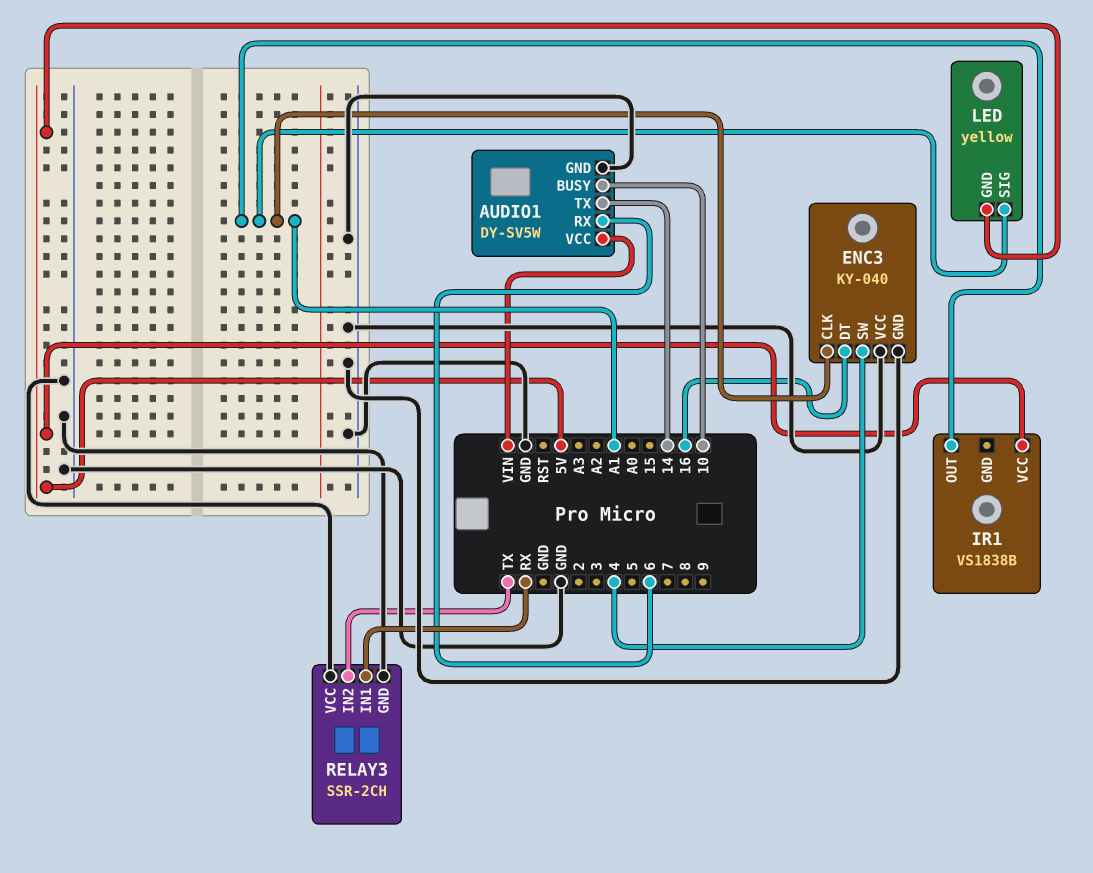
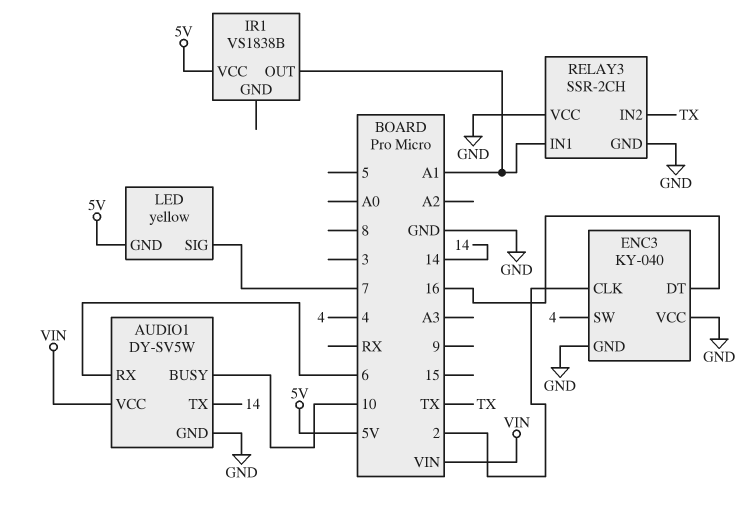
ENC3 pin CLK: A1 -> 2
LED pin SIG: A1 -> 7
RELAY3 pin IN1: RX -> A1

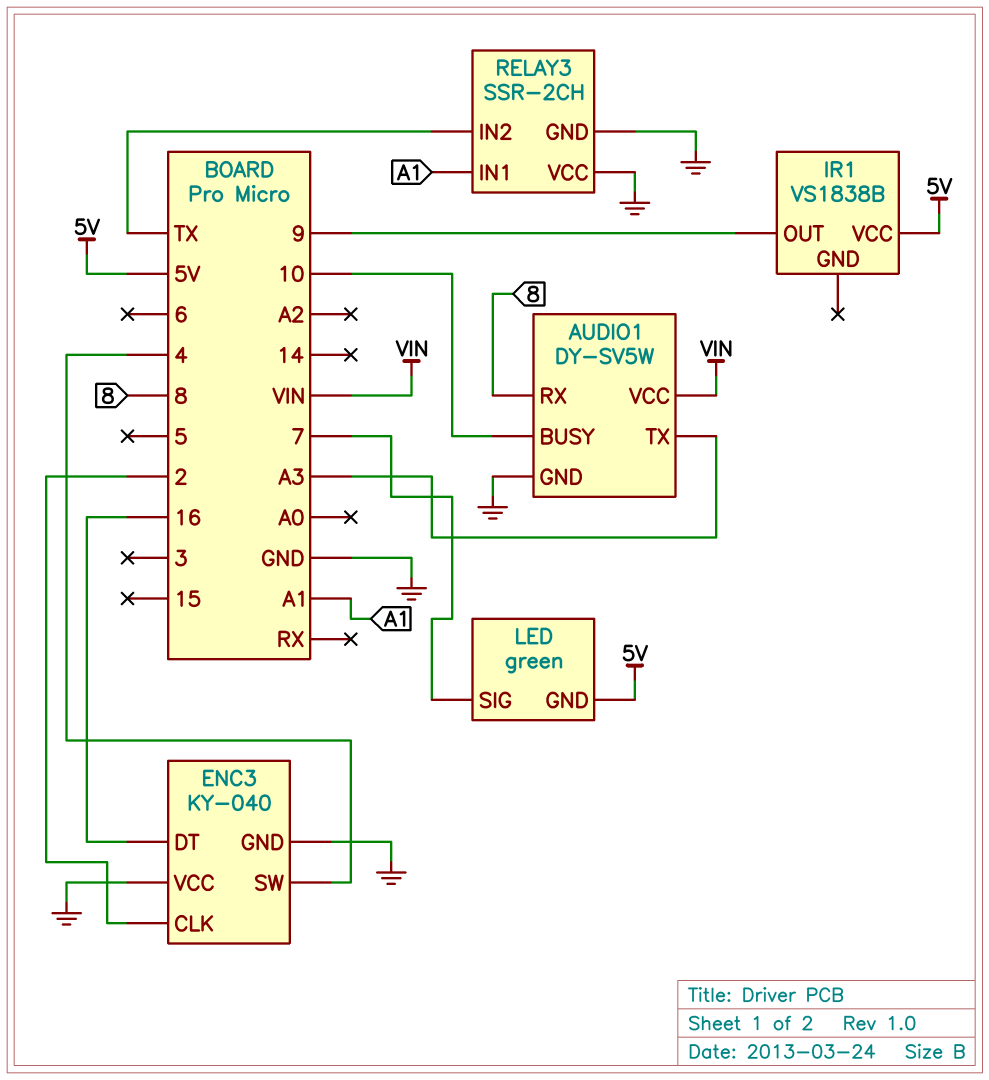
AUDIO1 pin RX: 6 -> 8
AUDIO1 pin TX: 14 -> A3
IR1 pin OUT: A1 -> 9
LED: yellow -> green

